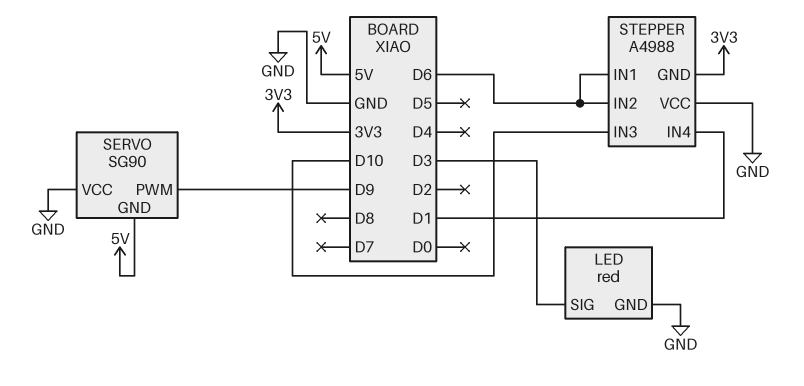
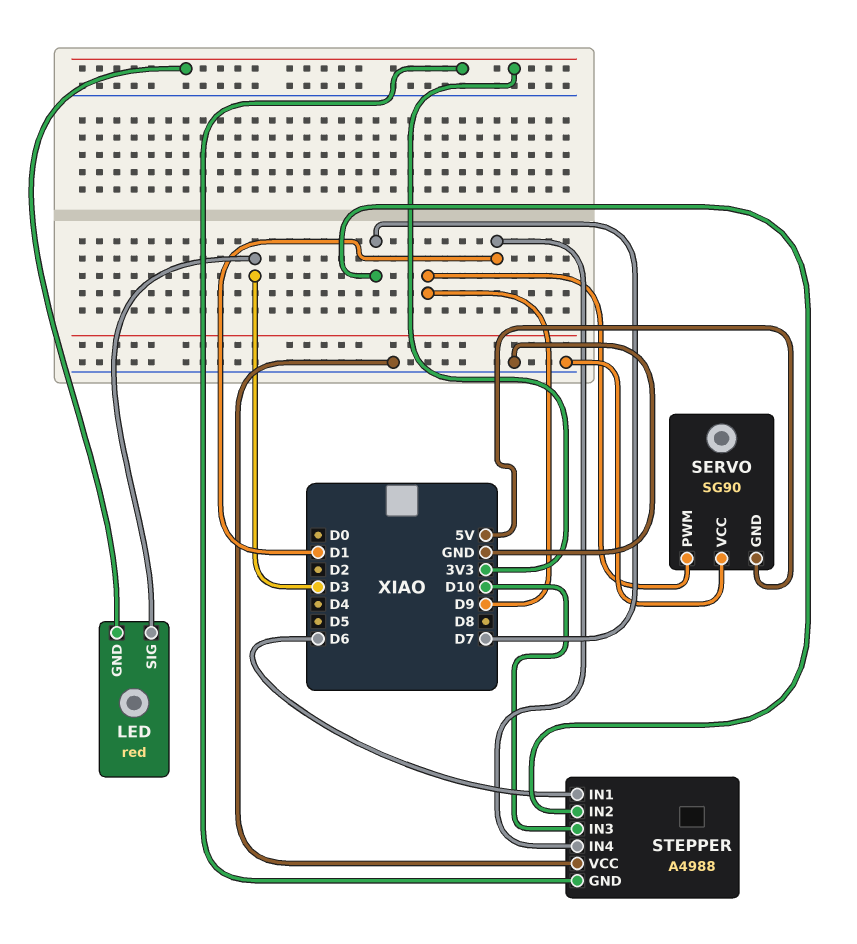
LED pin GND: GND -> 3V3
STEPPER pin IN2: D6 -> D7

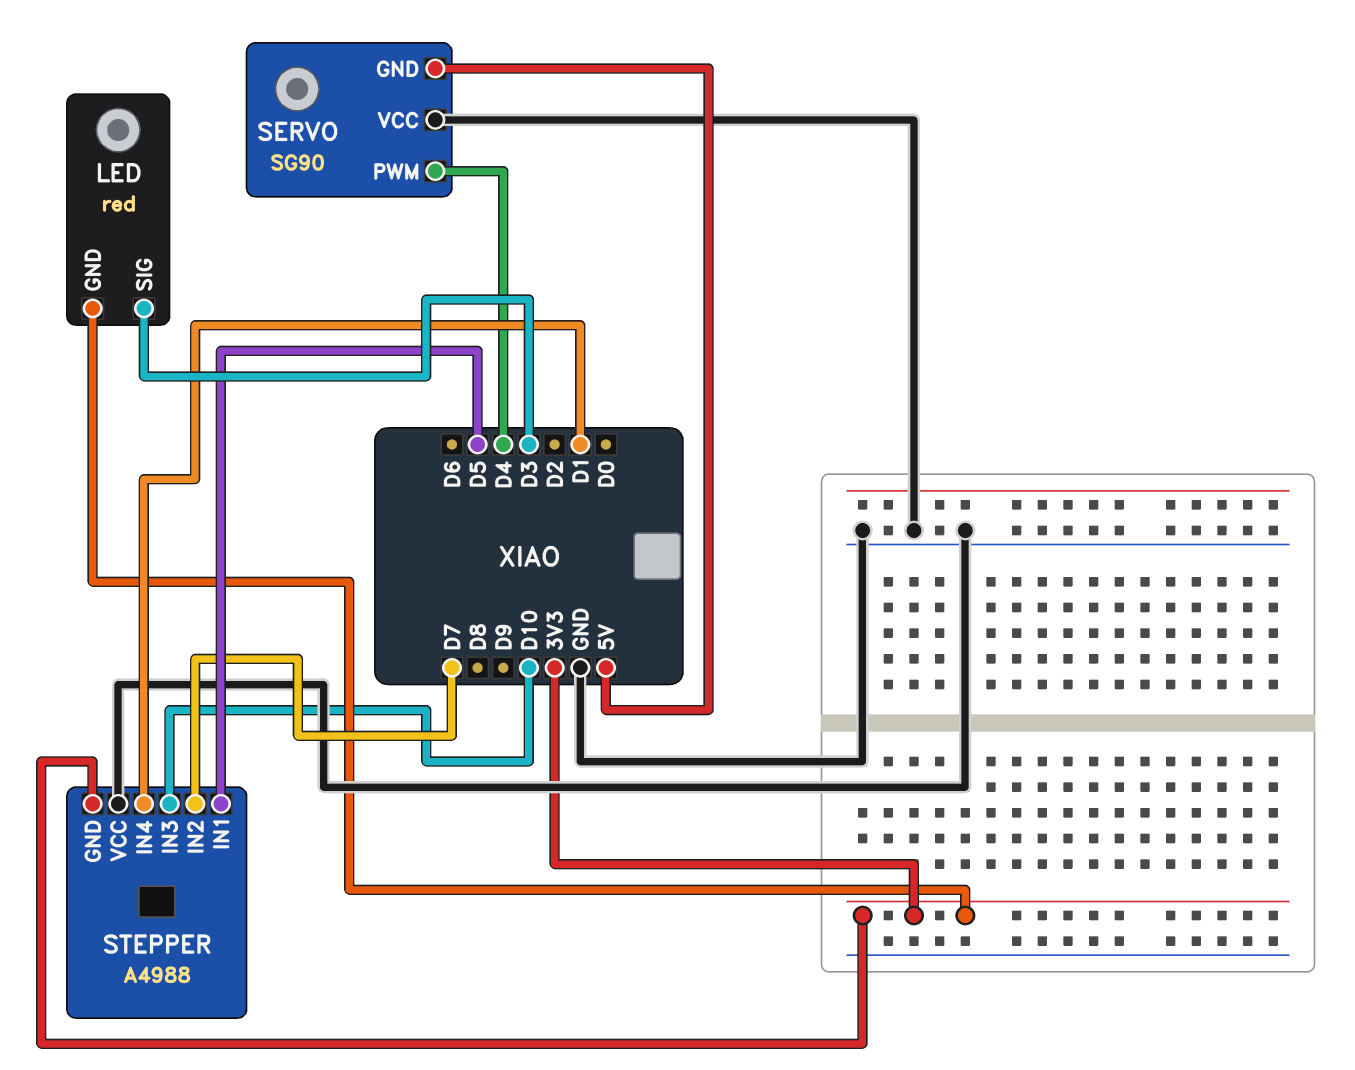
SERVO pin PWM: D9 -> D4
STEPPER pin IN1: D6 -> D5

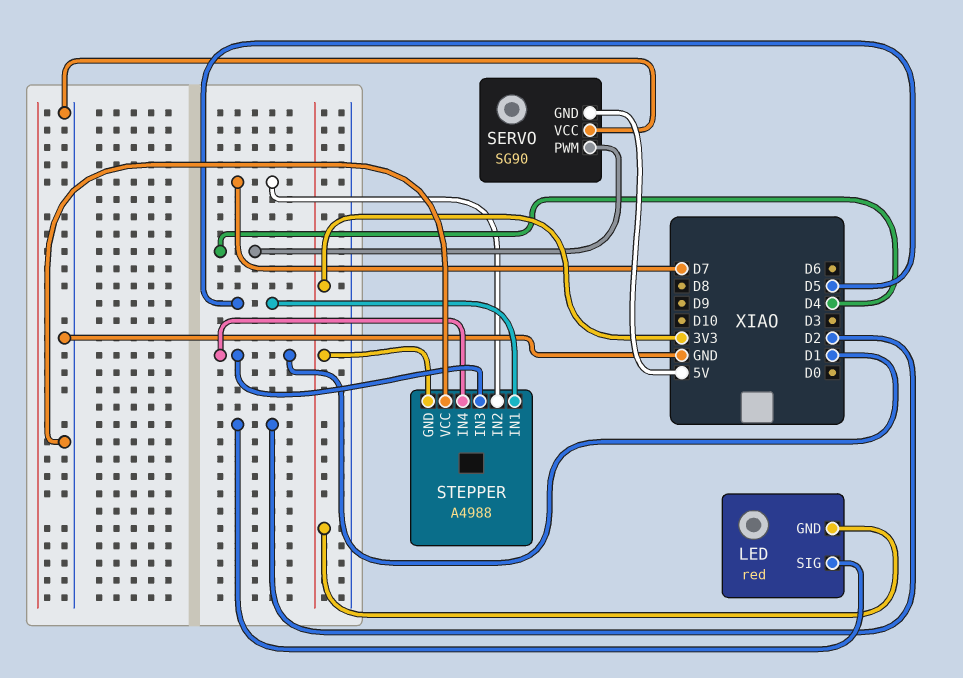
LED pin SIG: D3 -> D2
STEPPER pin IN3: D10 -> D1

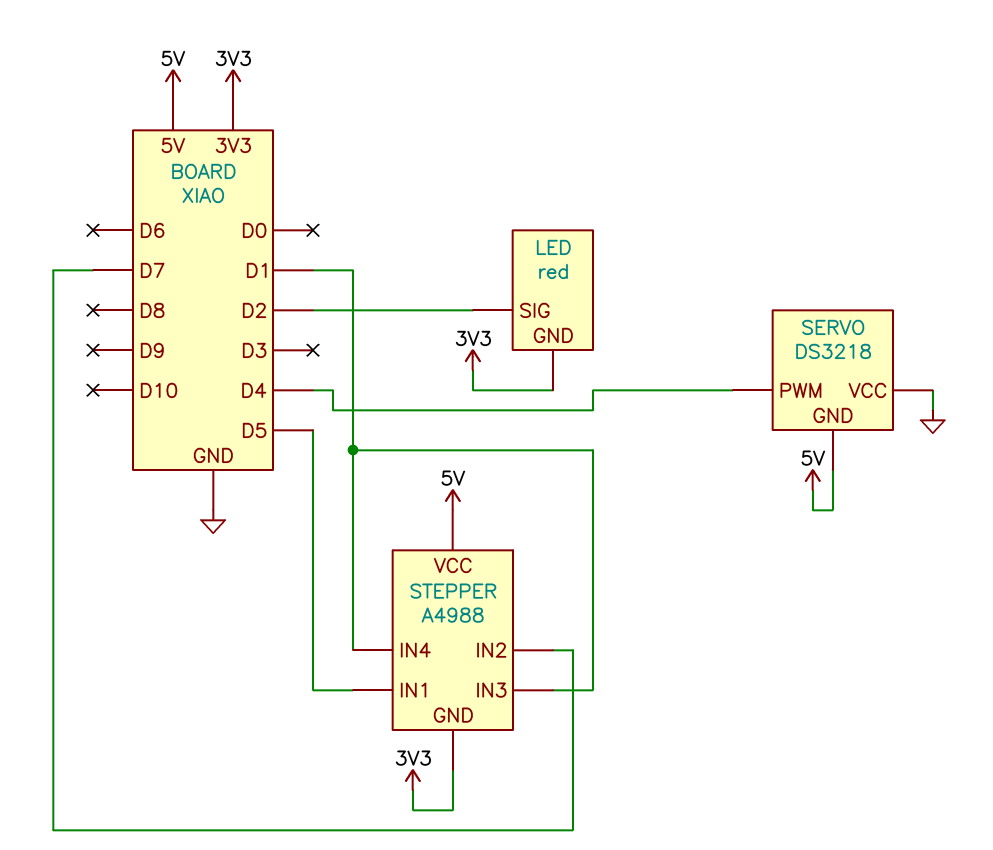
SERVO: SG90 -> DS3218
STEPPER pin VCC: GND -> 5V

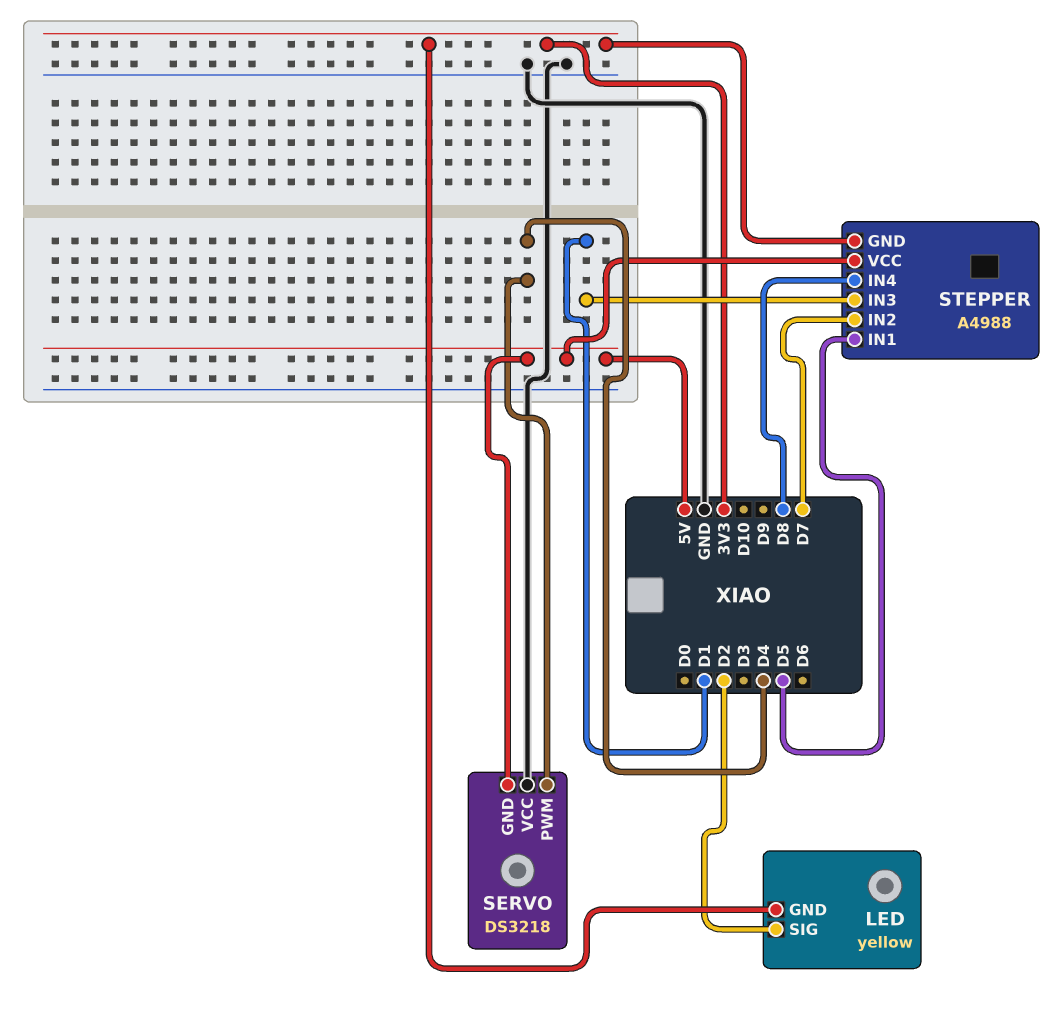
LED: red -> yellow
STEPPER pin IN4: D1 -> D8

